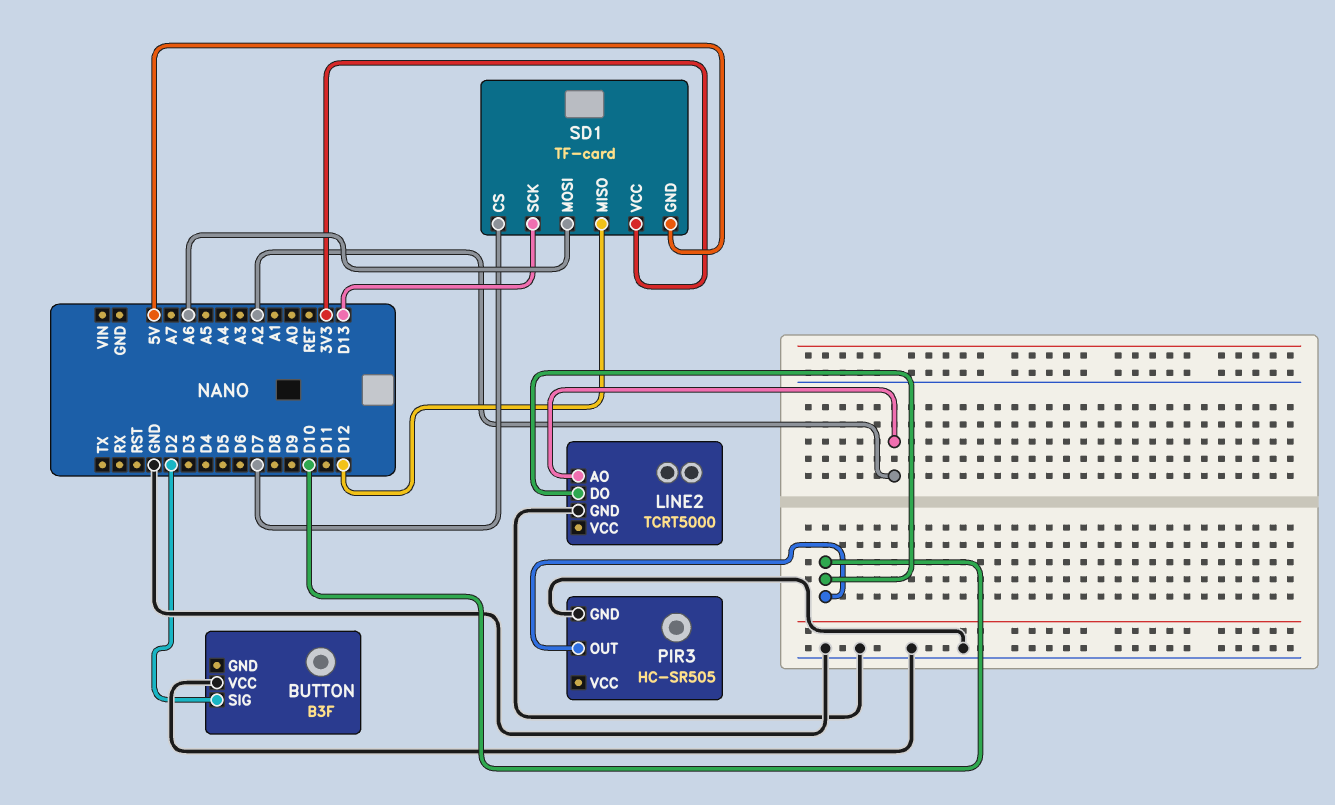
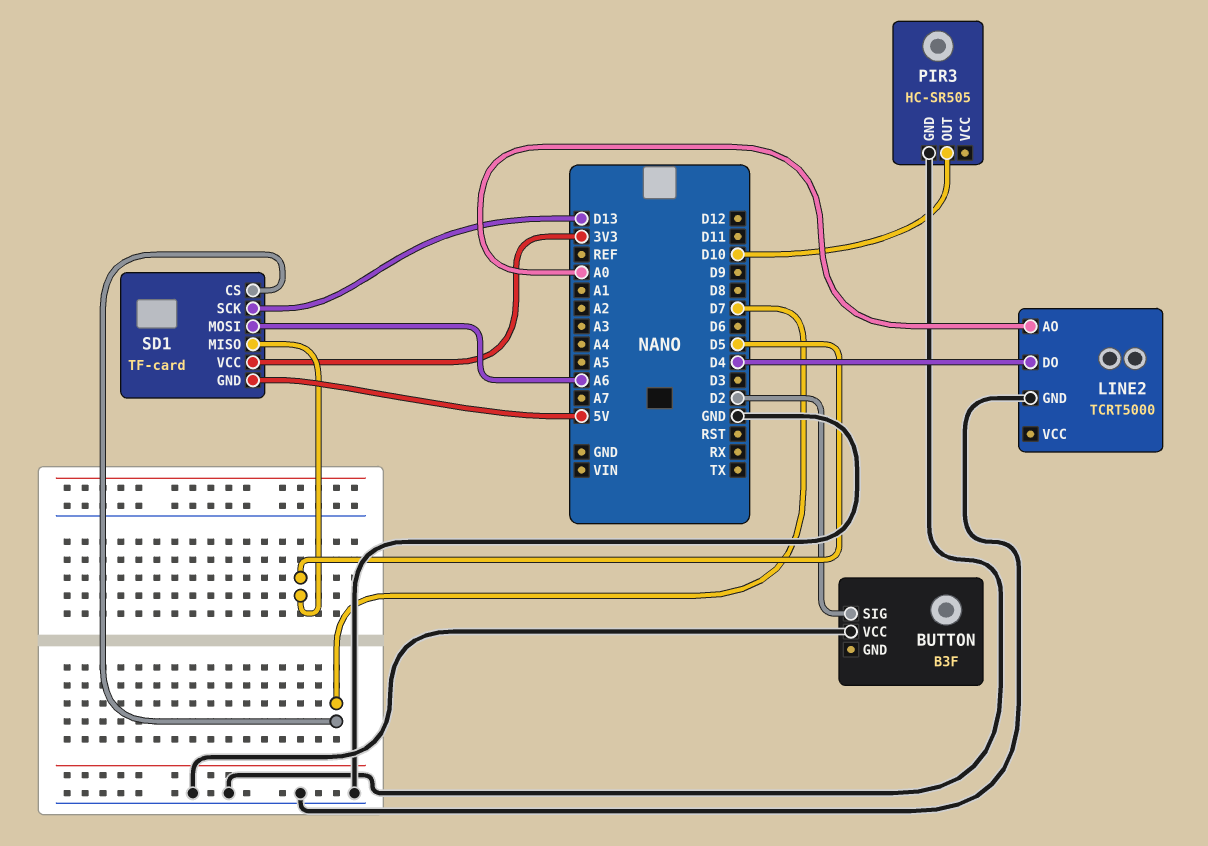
LINE2 pin AO: A2 -> A0
LINE2 pin DO: D10 -> D4
SD1 pin MISO: D12 -> D5

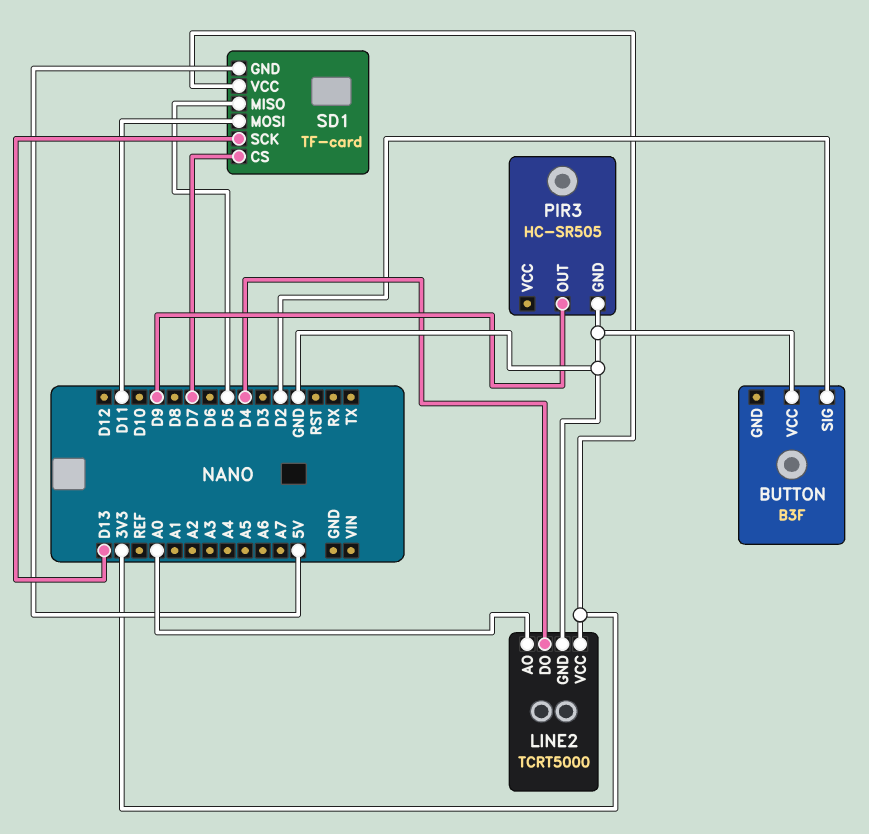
LINE2 pin VCC: none -> 3V3
PIR3 pin OUT: D10 -> D9
SD1 pin MOSI: A6 -> D11

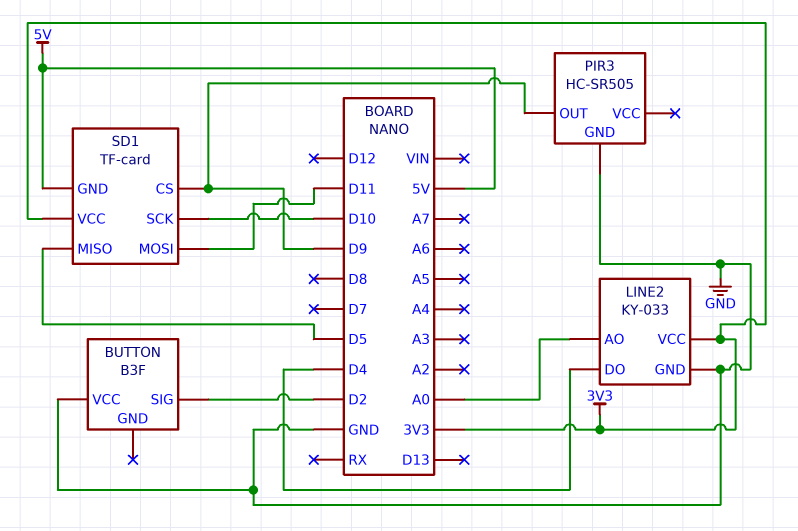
LINE2: TCRT5000 -> KY-033
SD1 pin CS: D7 -> D9
SD1 pin SCK: D13 -> D10

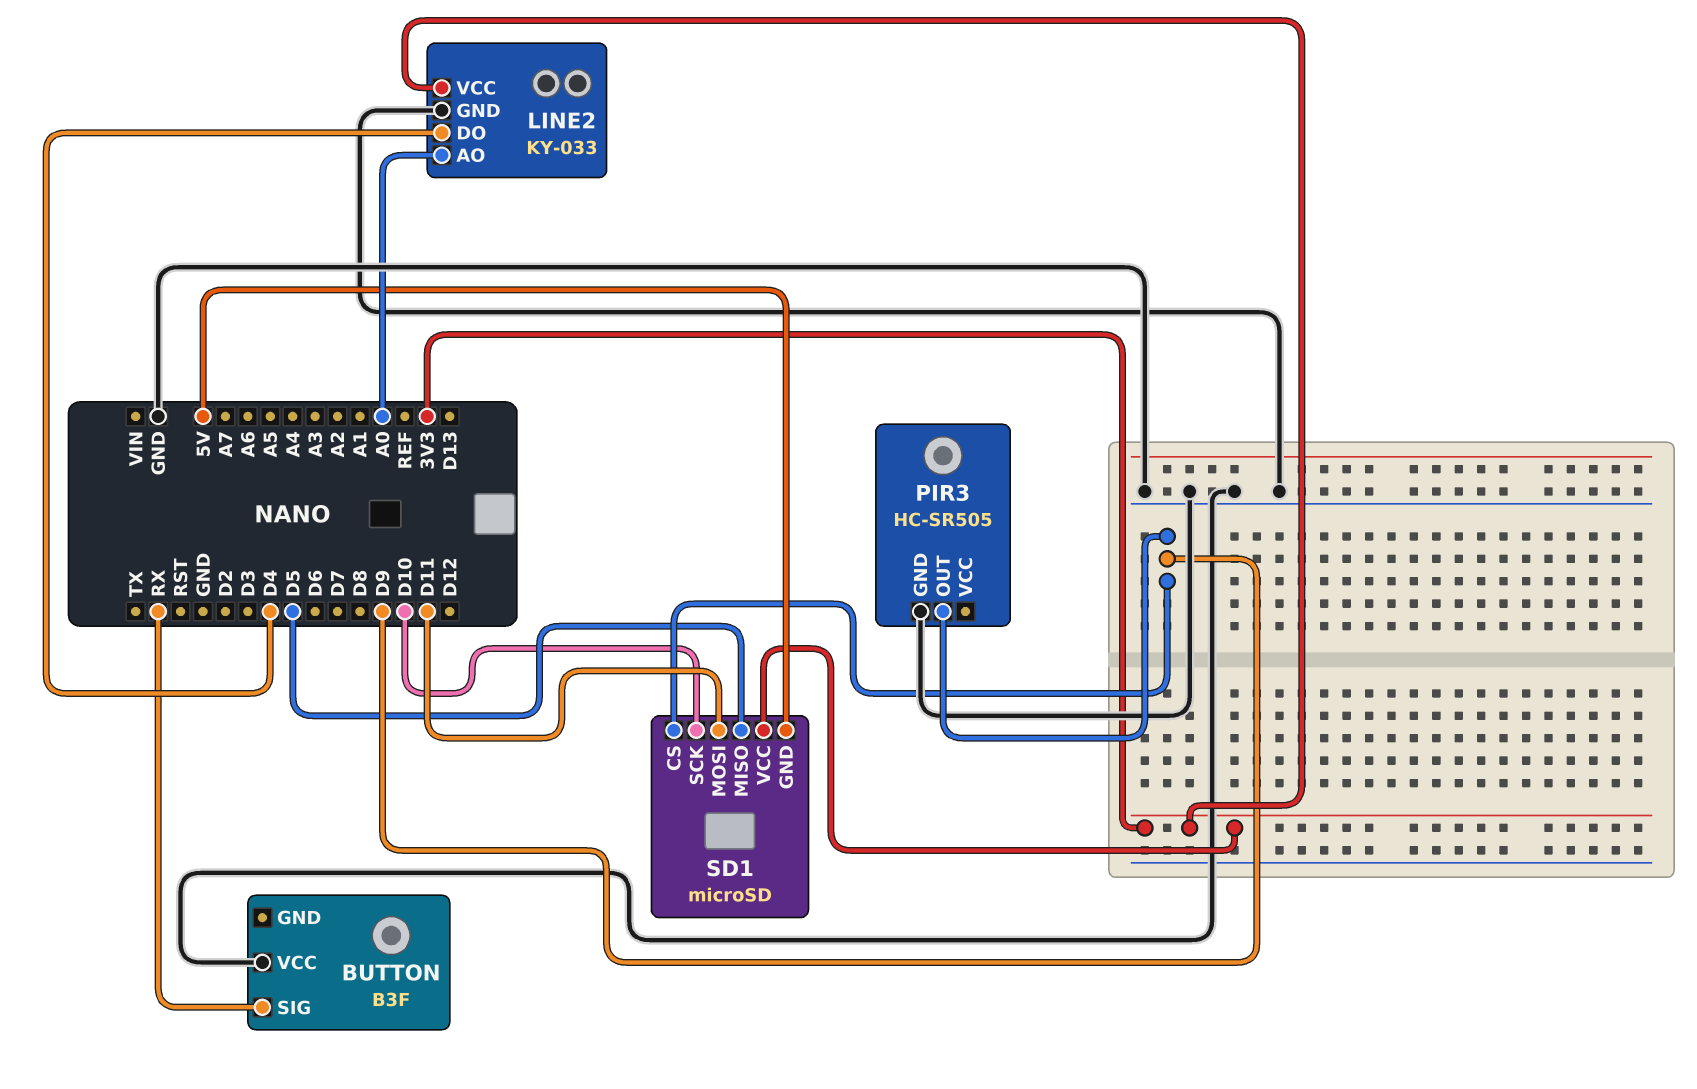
BUTTON pin SIG: D2 -> RX
SD1: TF-card -> microSD

